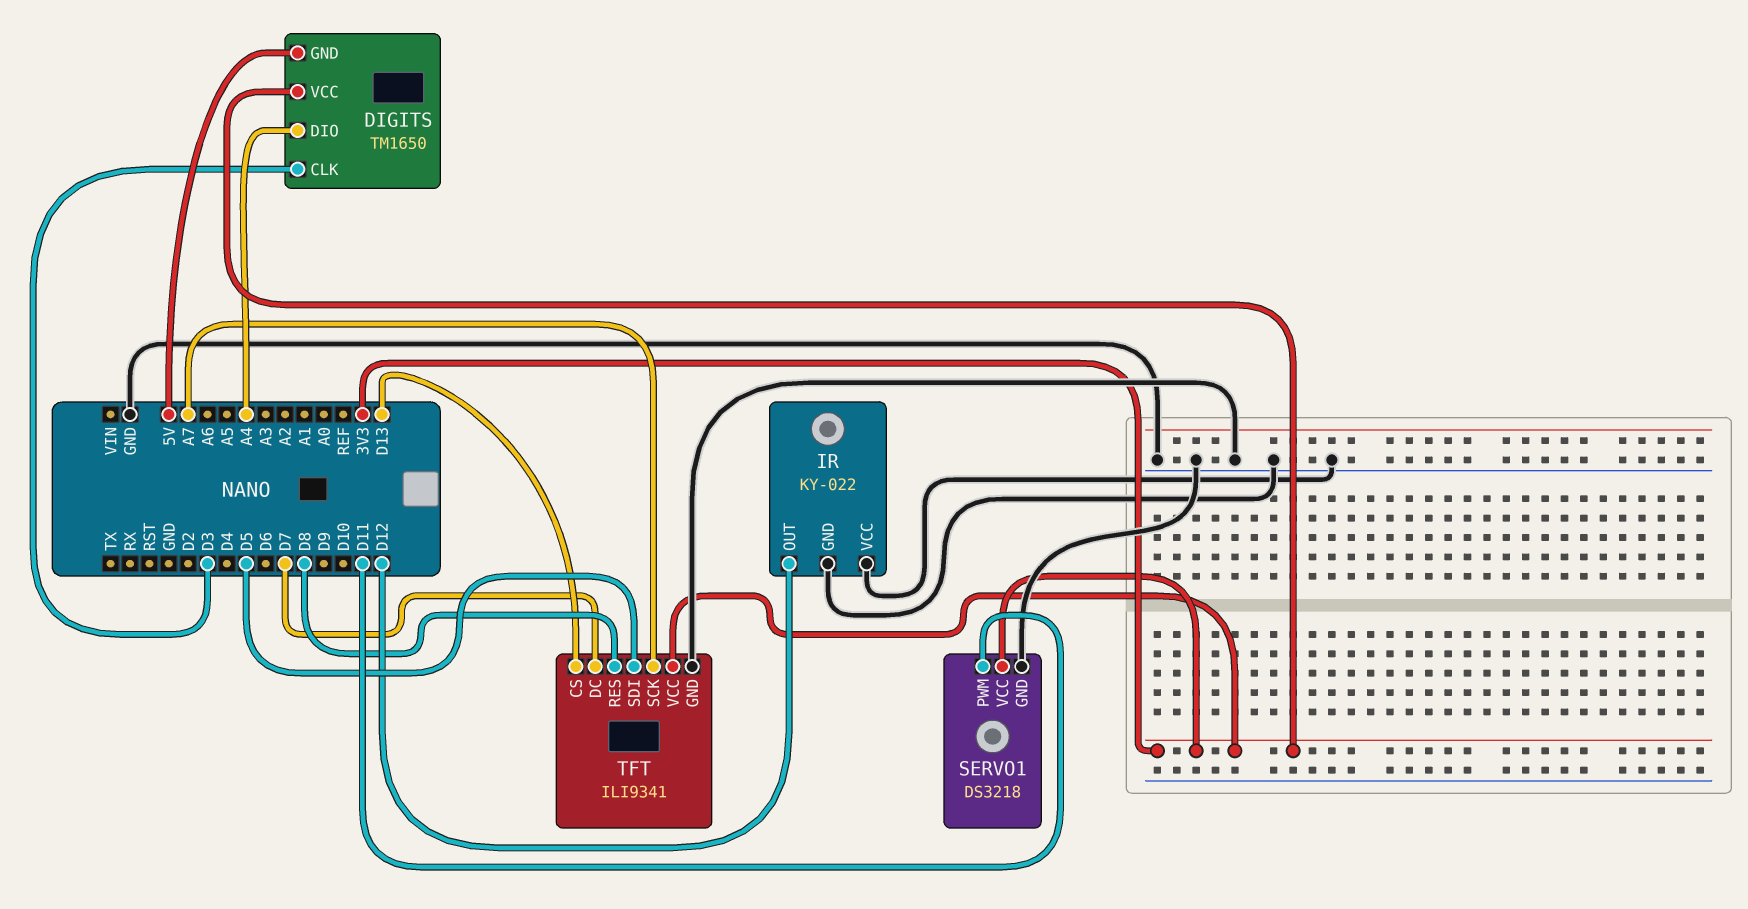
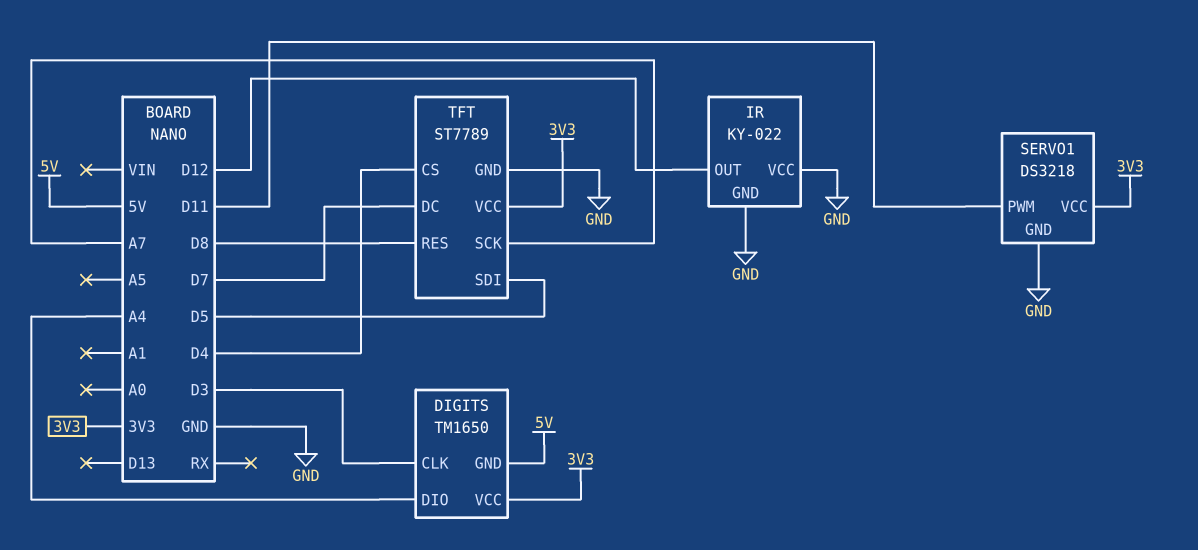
TFT: ILI9341 -> ST7789
TFT pin CS: D13 -> D4

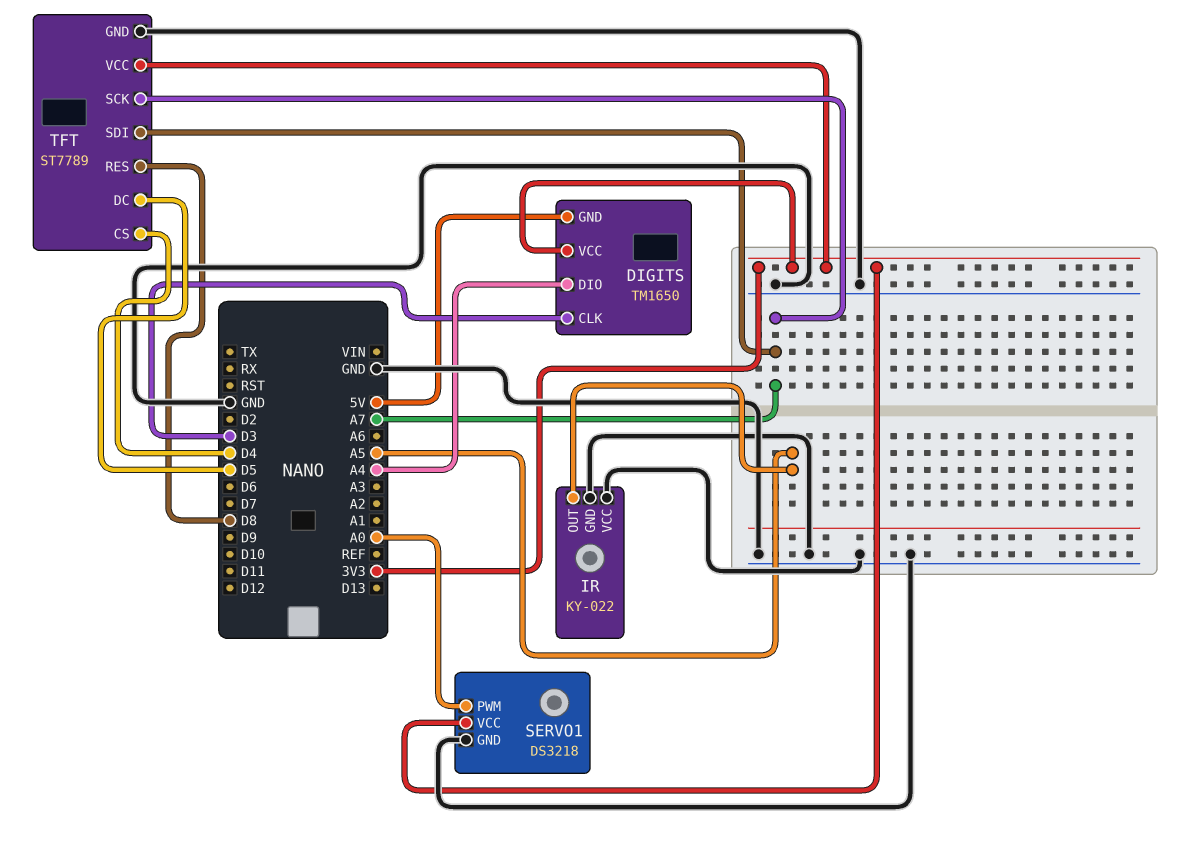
IR pin OUT: D12 -> A5
SERVO1 pin PWM: D11 -> A0
TFT pin DC: D7 -> D5
TFT pin SDI: D5 -> A7

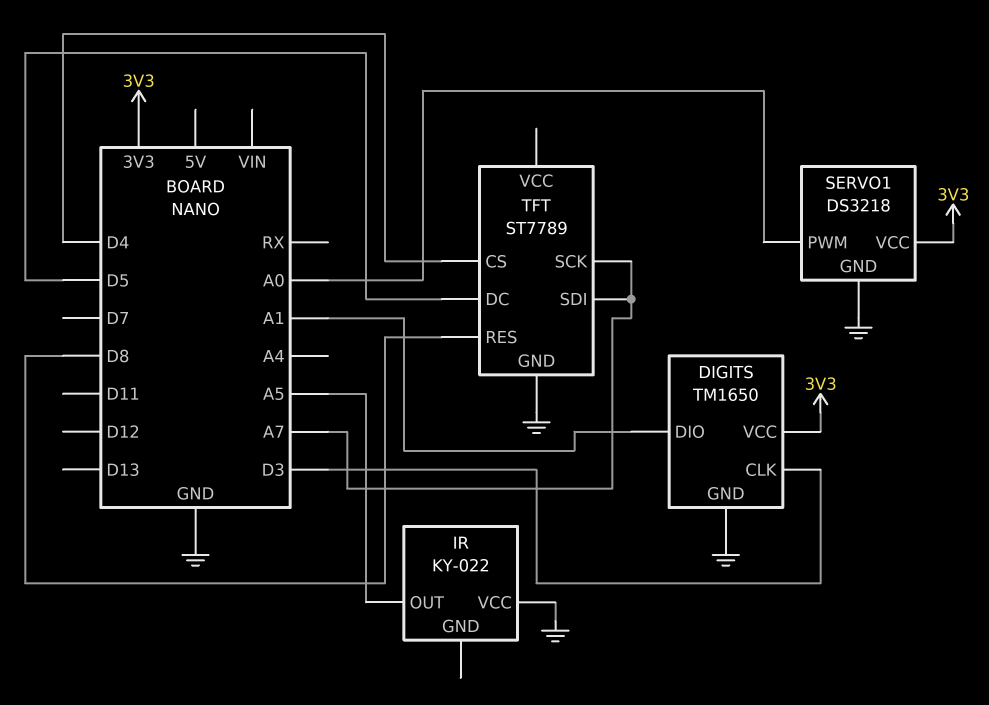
DIGITS pin DIO: A4 -> A1
DIGITS pin GND: 5V -> GND
IR pin GND: GND -> none
TFT pin VCC: 3V3 -> none

